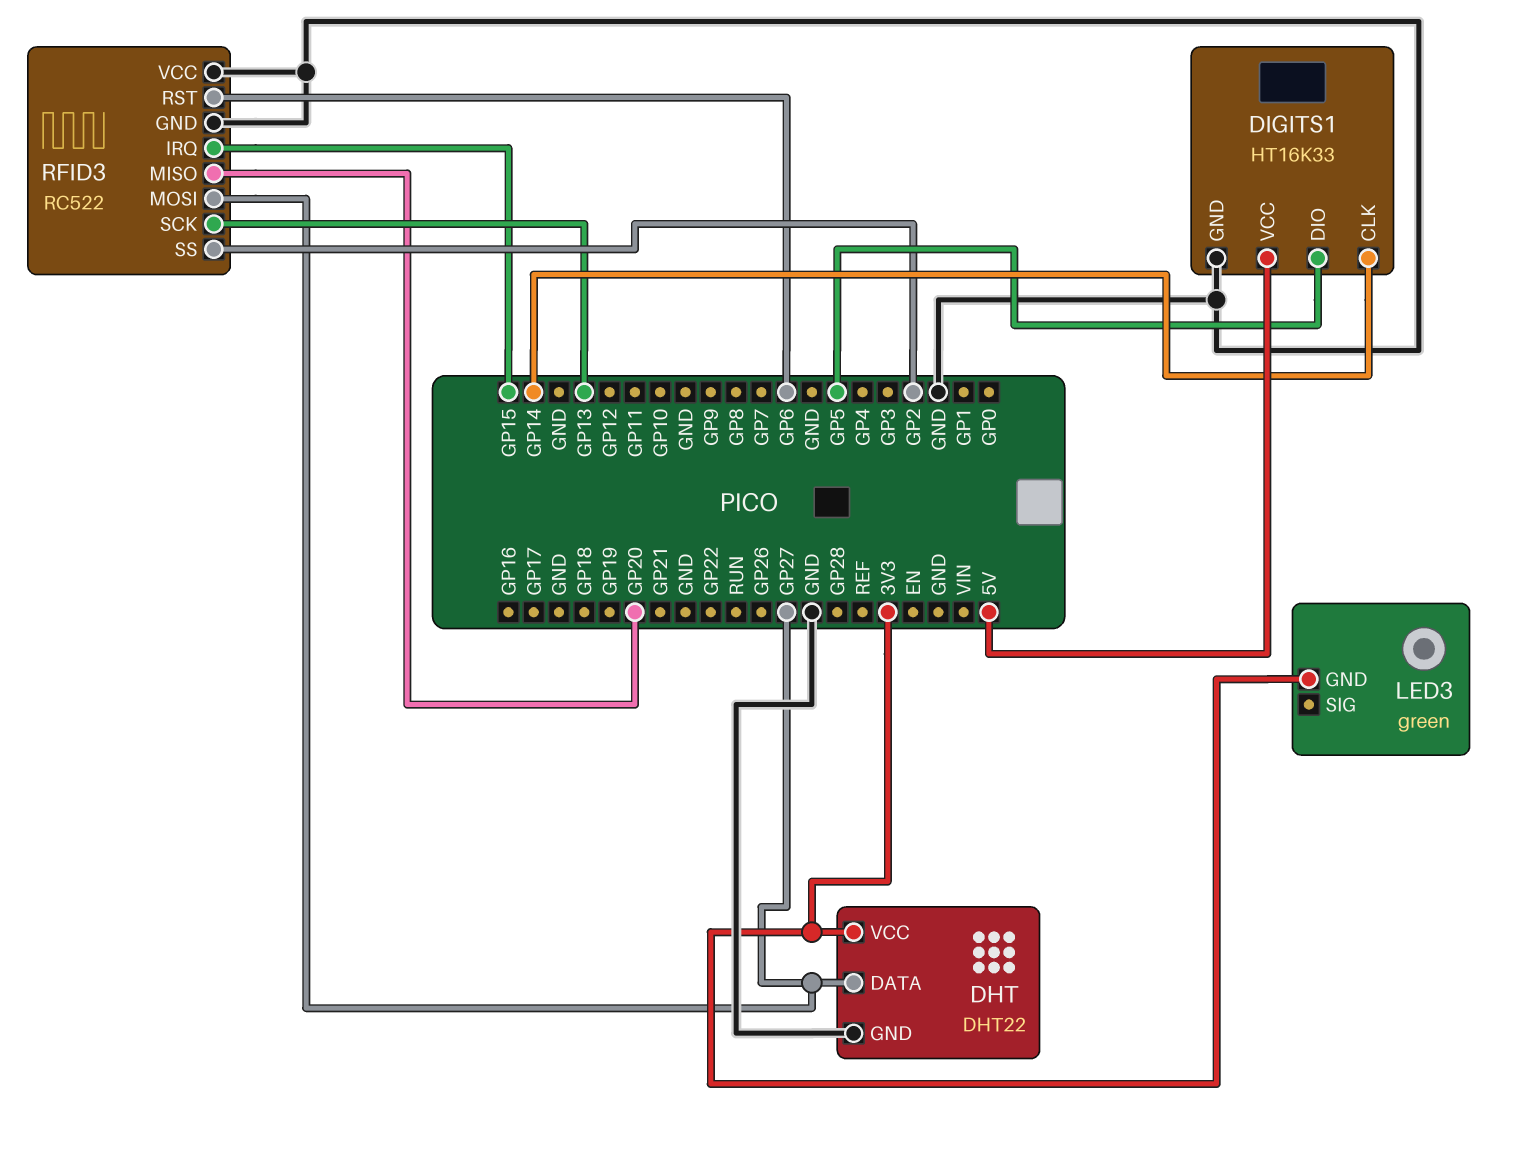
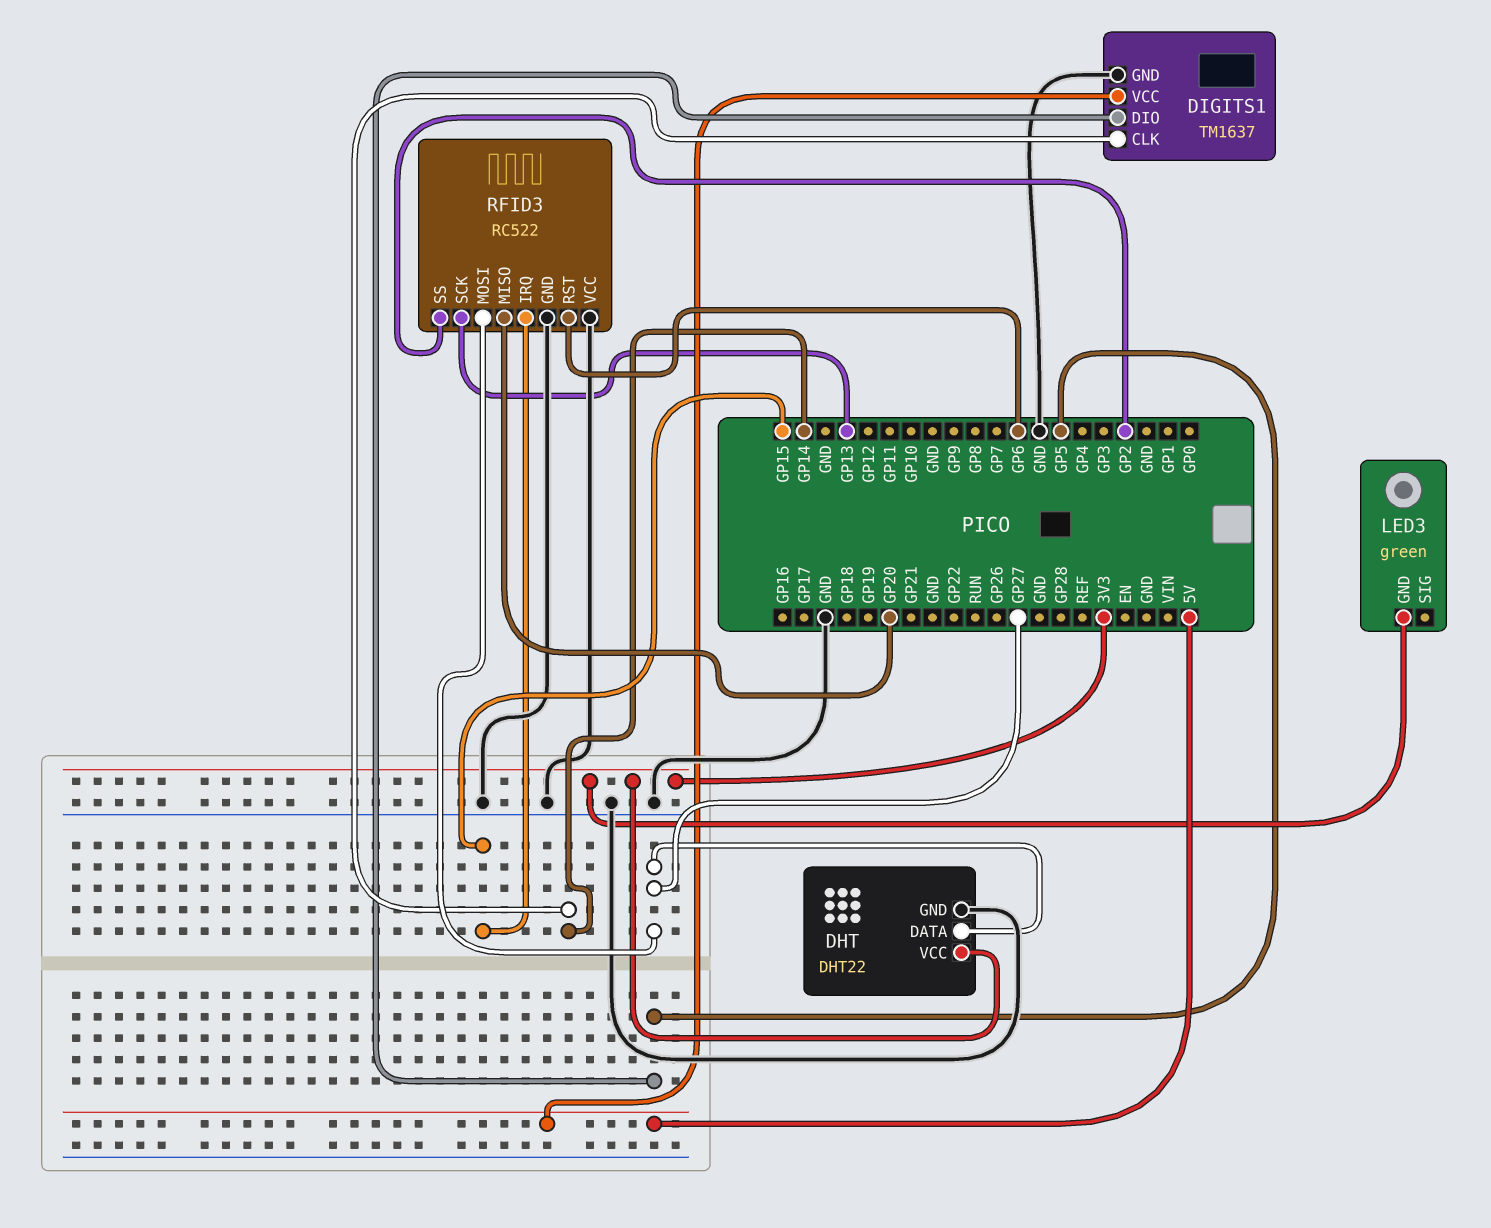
DIGITS1: HT16K33 -> TM1637

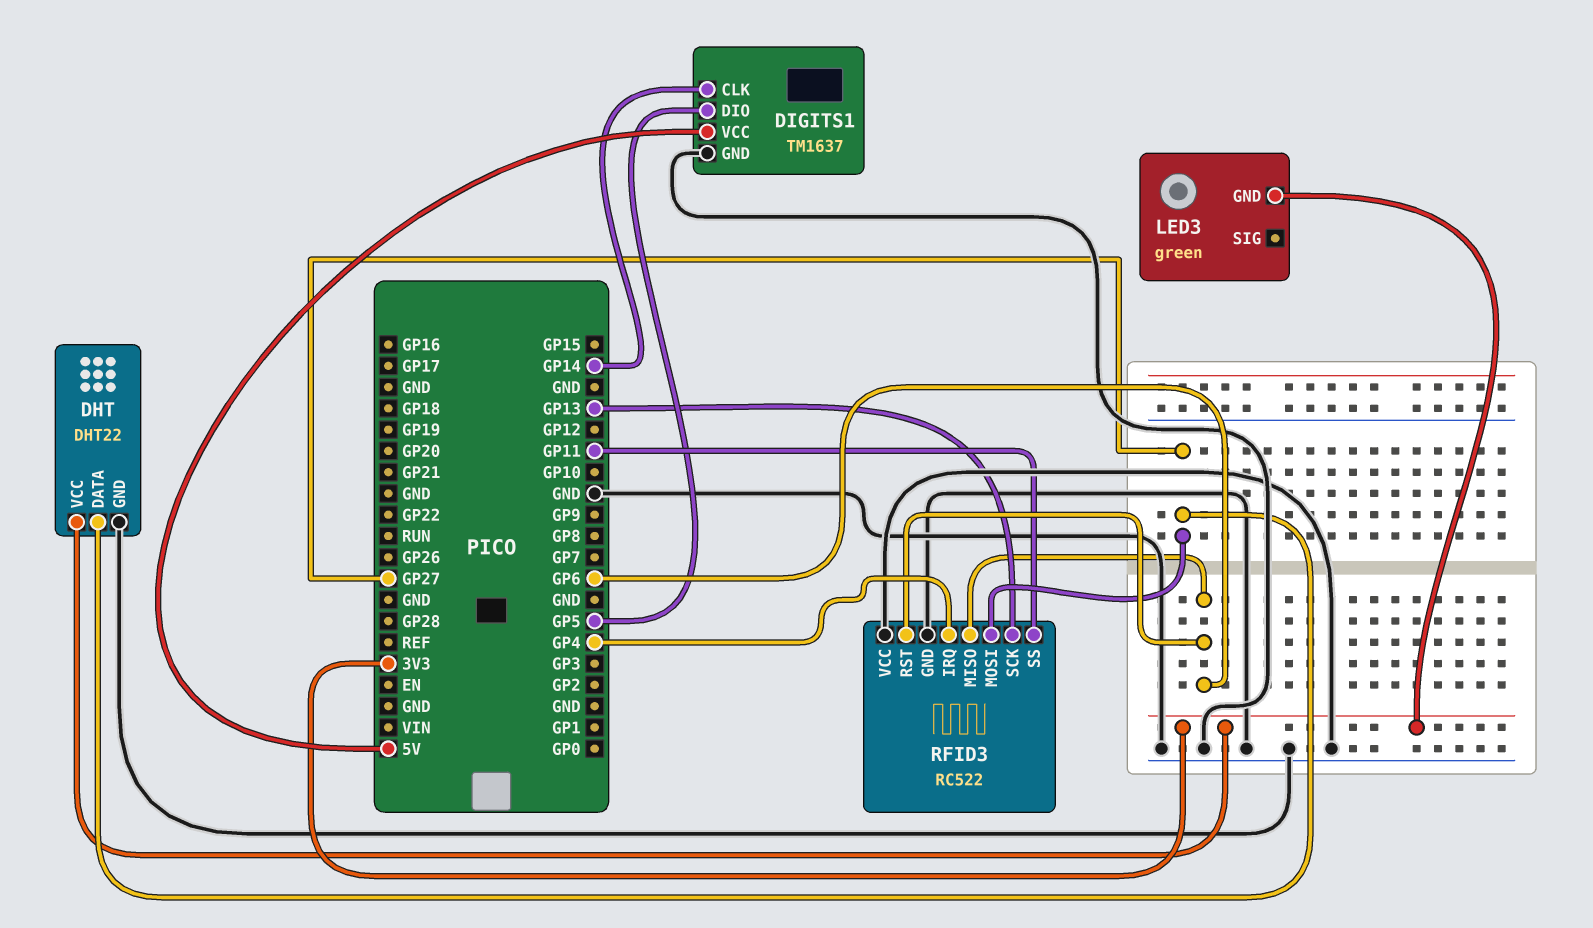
RFID3 pin IRQ: GP15 -> GP4
RFID3 pin MISO: GP20 -> GP6
RFID3 pin SS: GP2 -> GP11

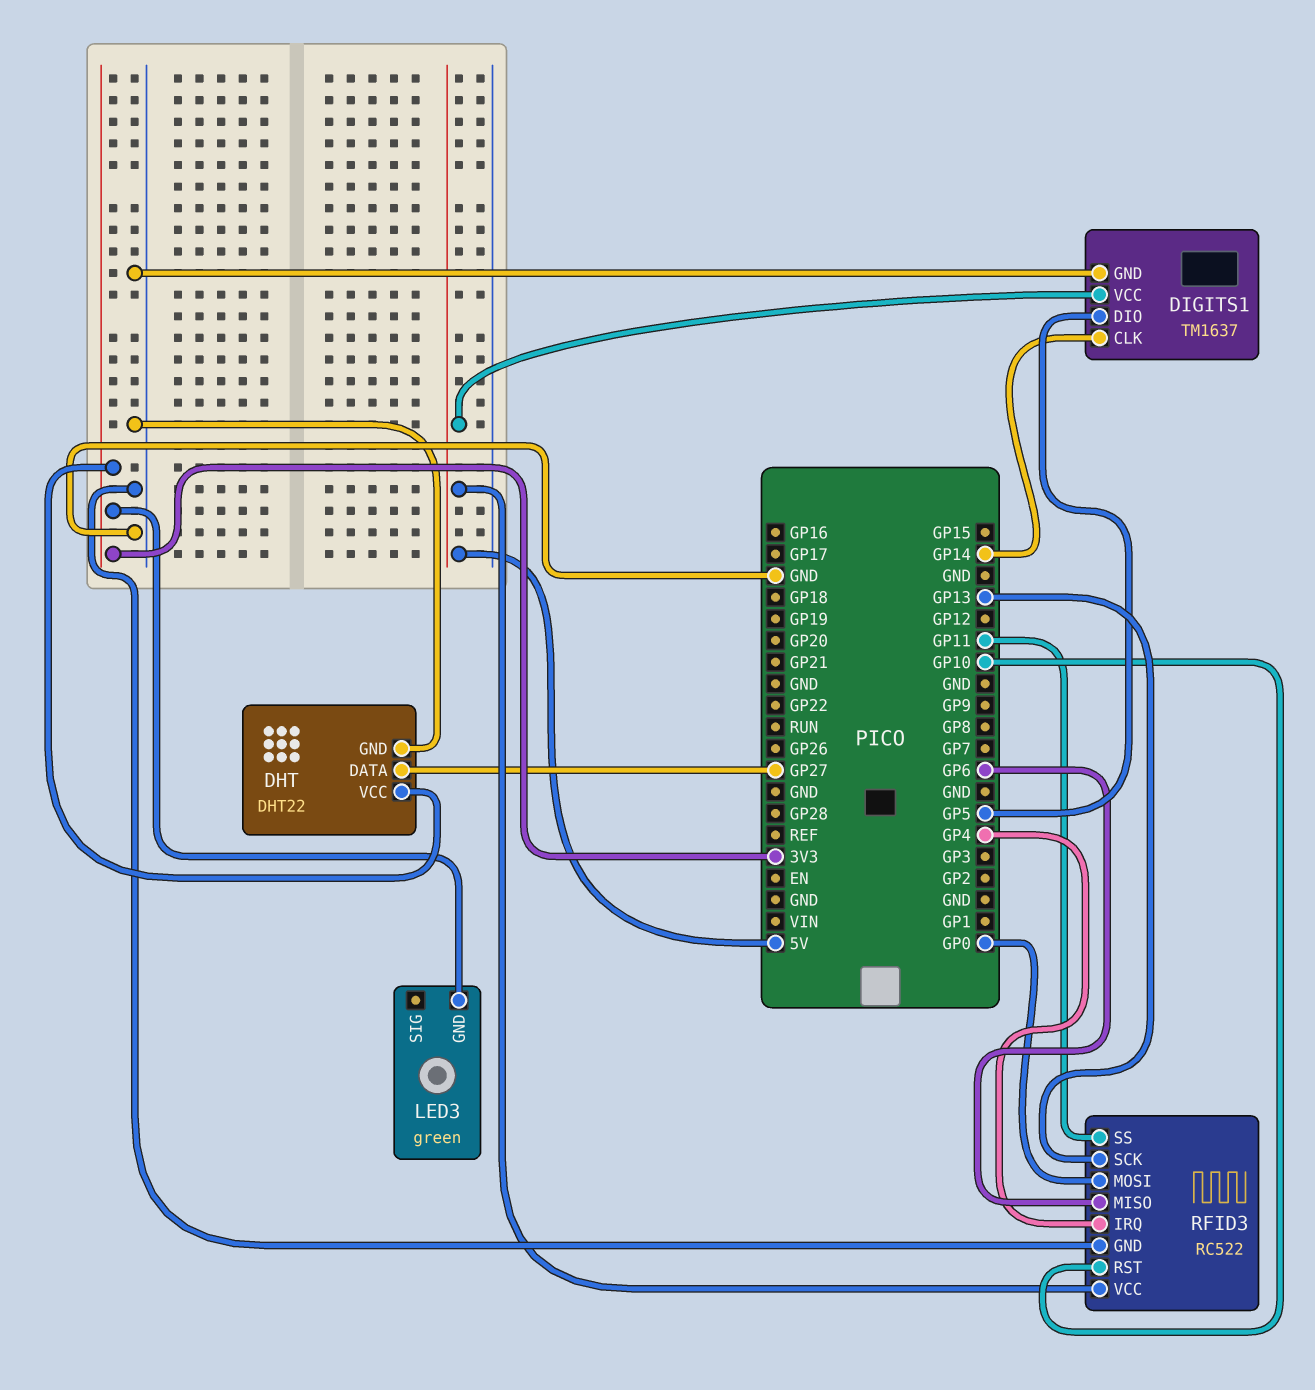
RFID3 pin MOSI: GP27 -> GP0
RFID3 pin RST: GP6 -> GP10
RFID3 pin VCC: GND -> 5V

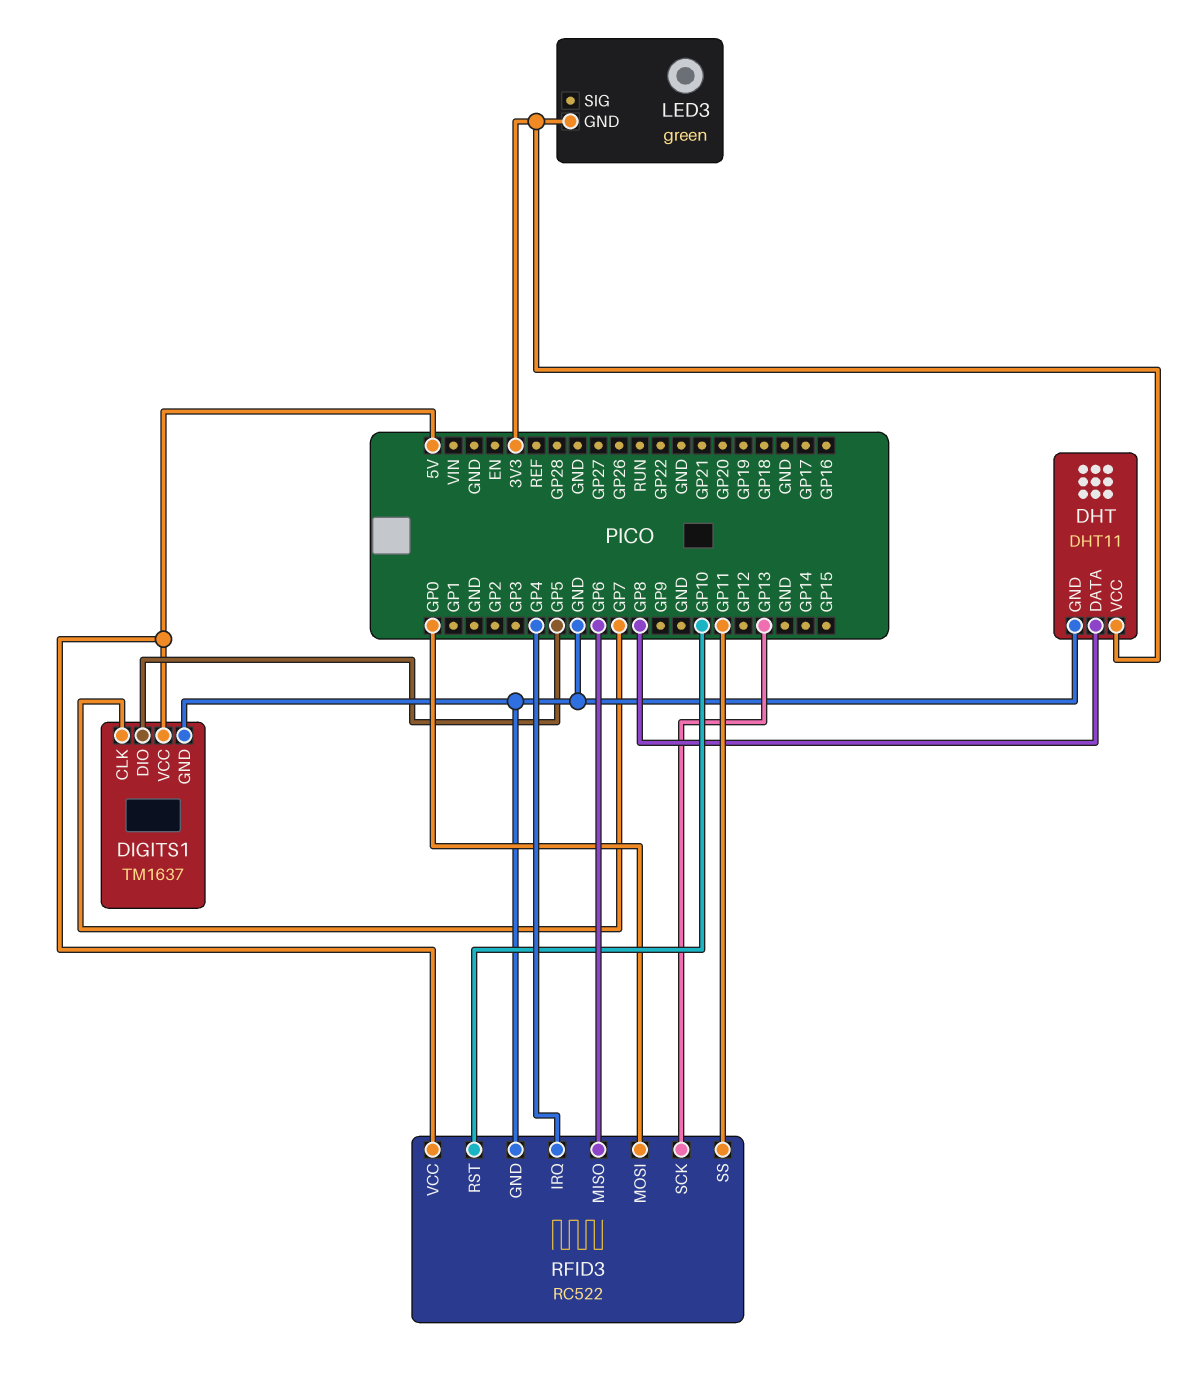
DHT: DHT22 -> DHT11
DHT pin DATA: GP27 -> GP8
DIGITS1 pin CLK: GP14 -> GP7

